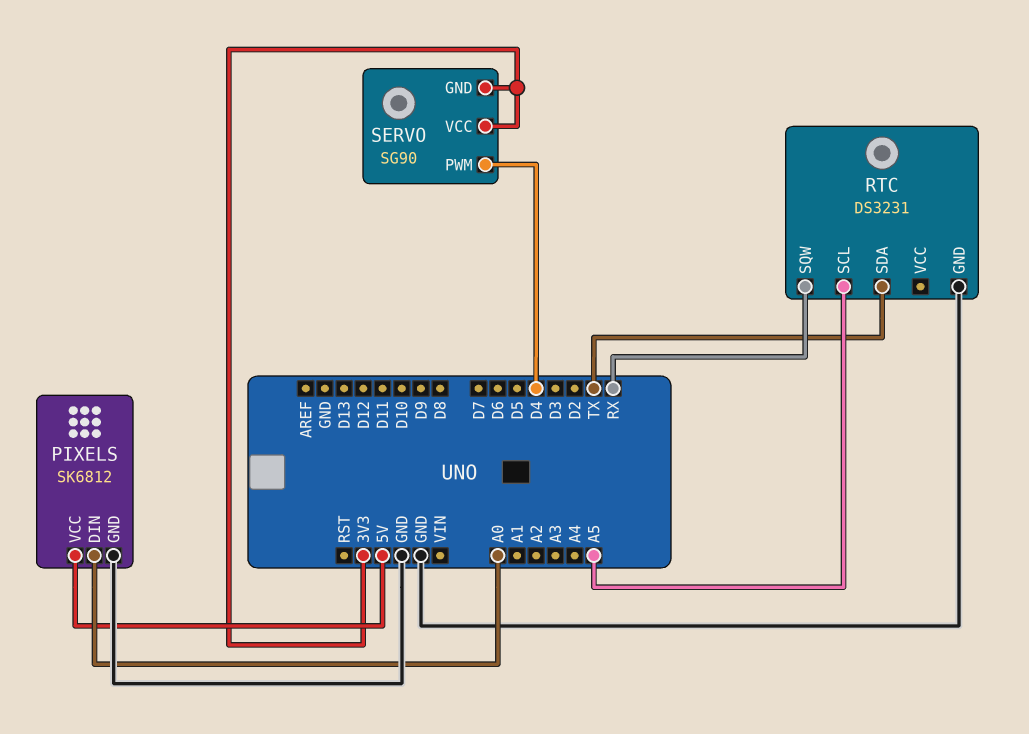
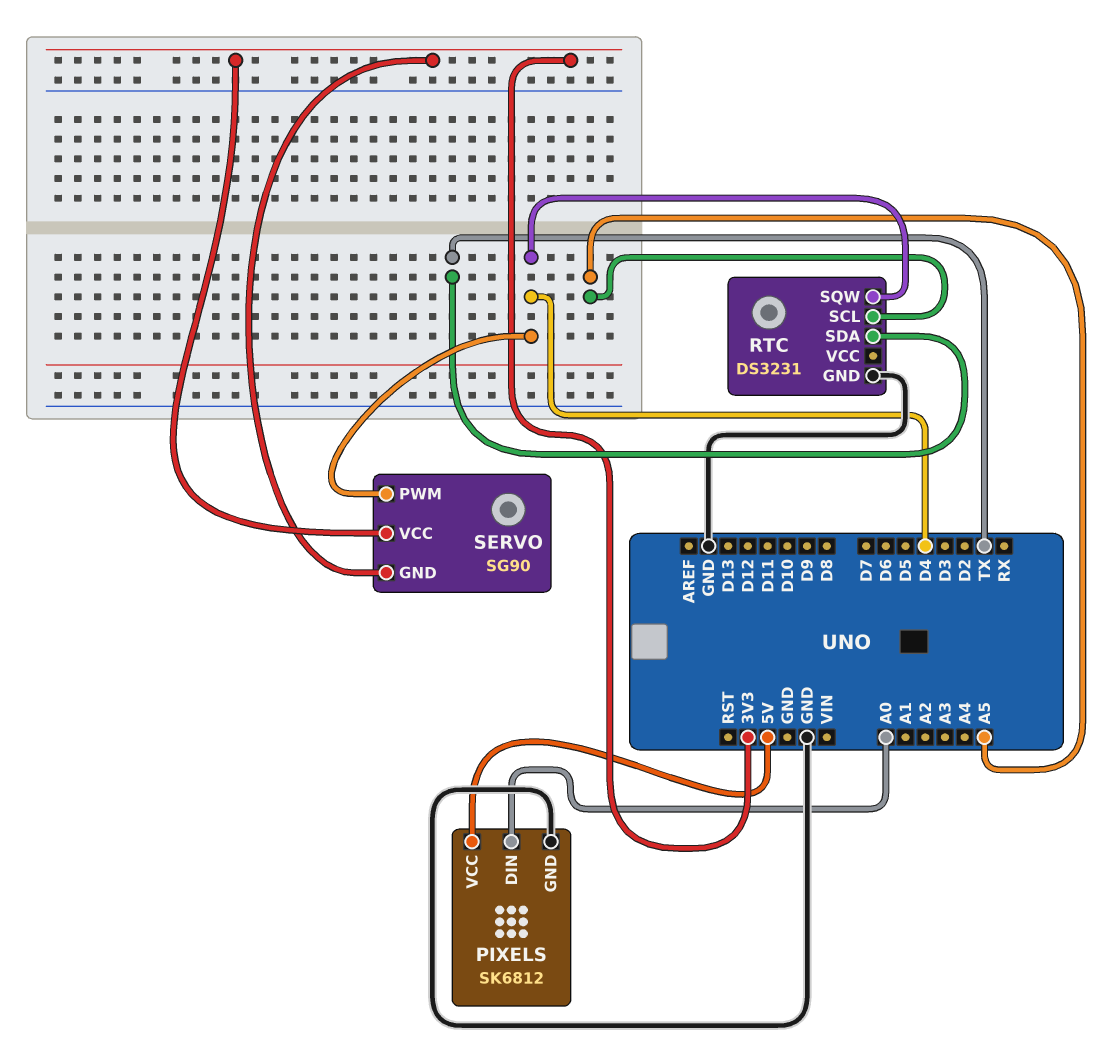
RTC pin SQW: RX -> D4

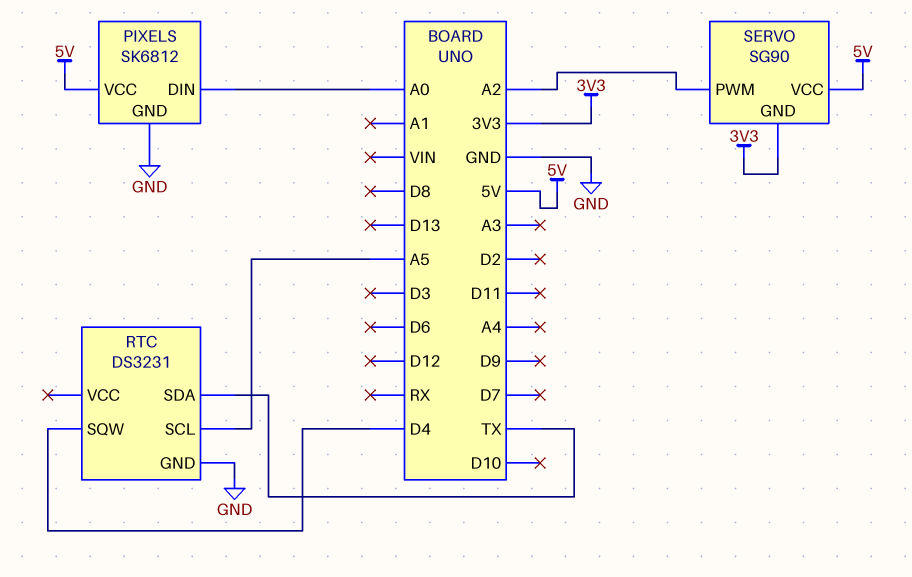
SERVO pin PWM: D4 -> A2
SERVO pin VCC: 3V3 -> 5V

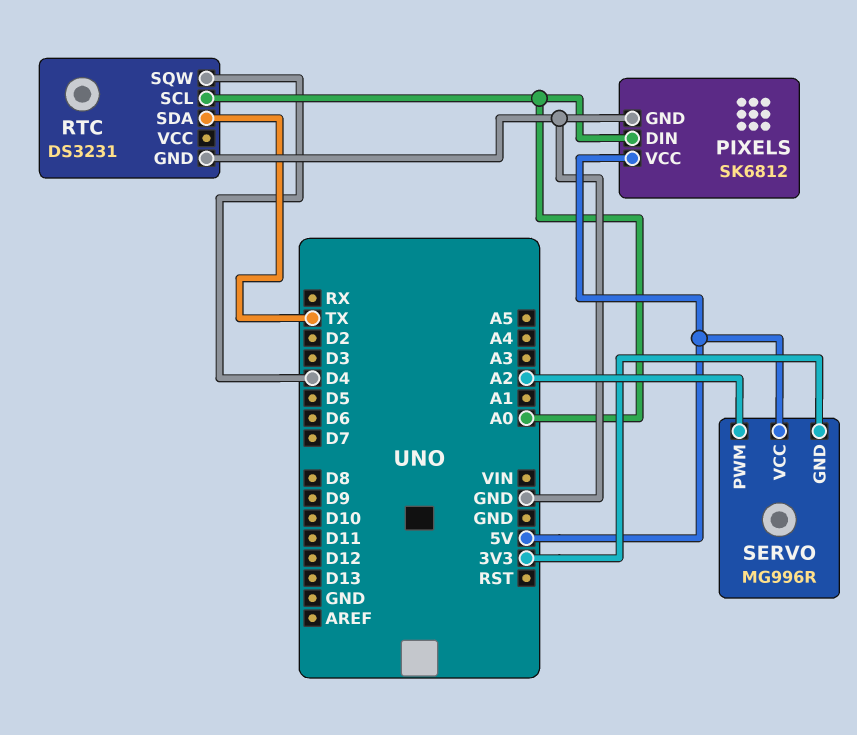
RTC pin SCL: A5 -> A0
SERVO: SG90 -> MG996R

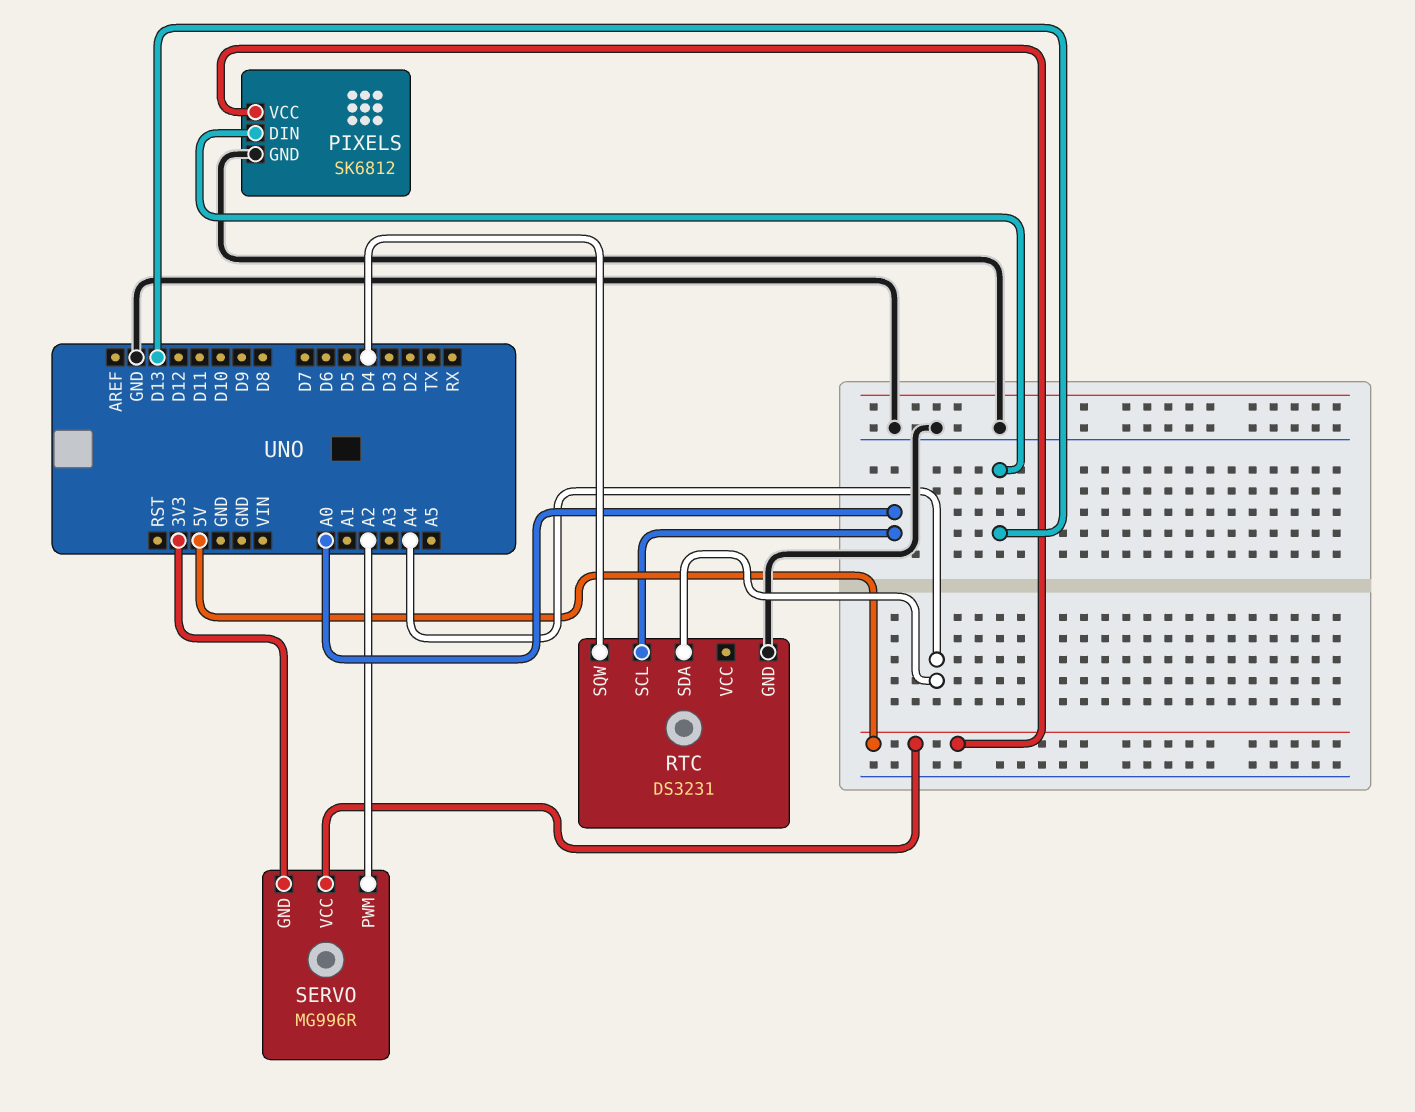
PIXELS pin DIN: A0 -> D13
RTC pin SDA: TX -> A4

